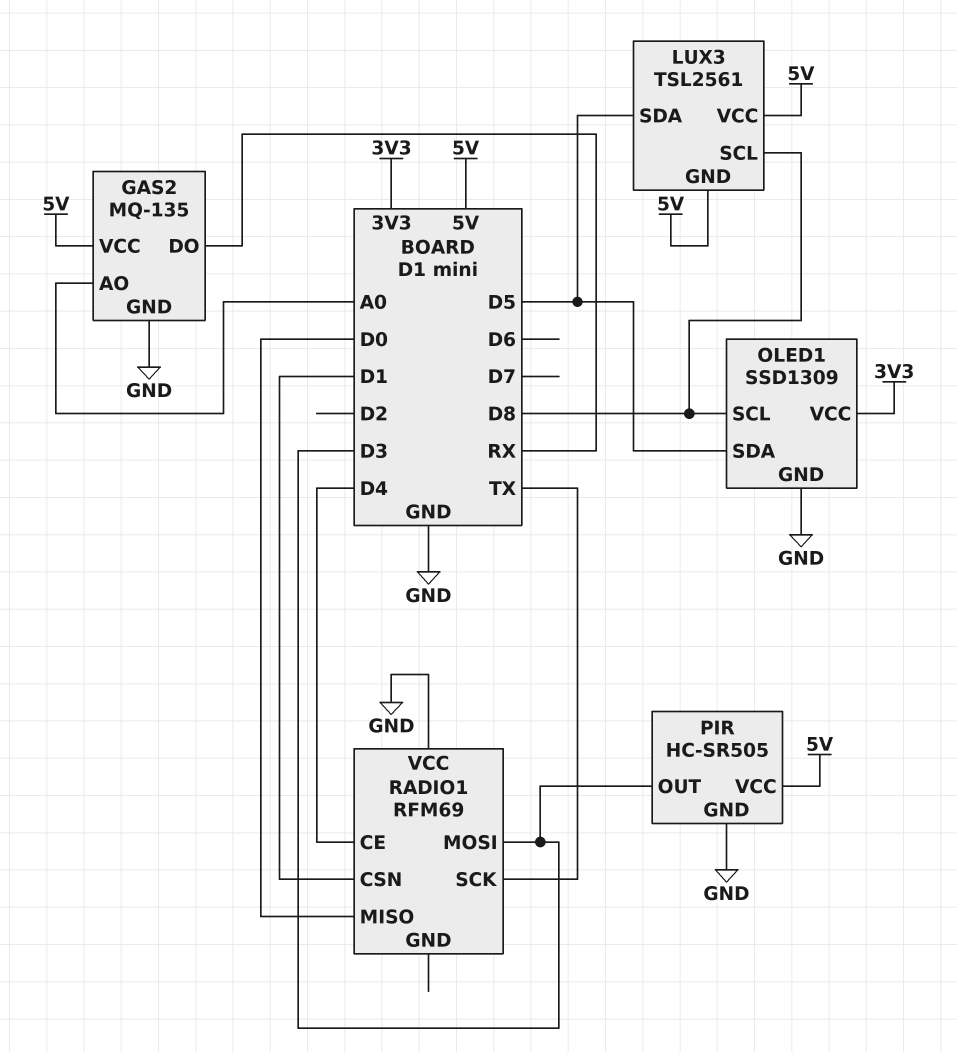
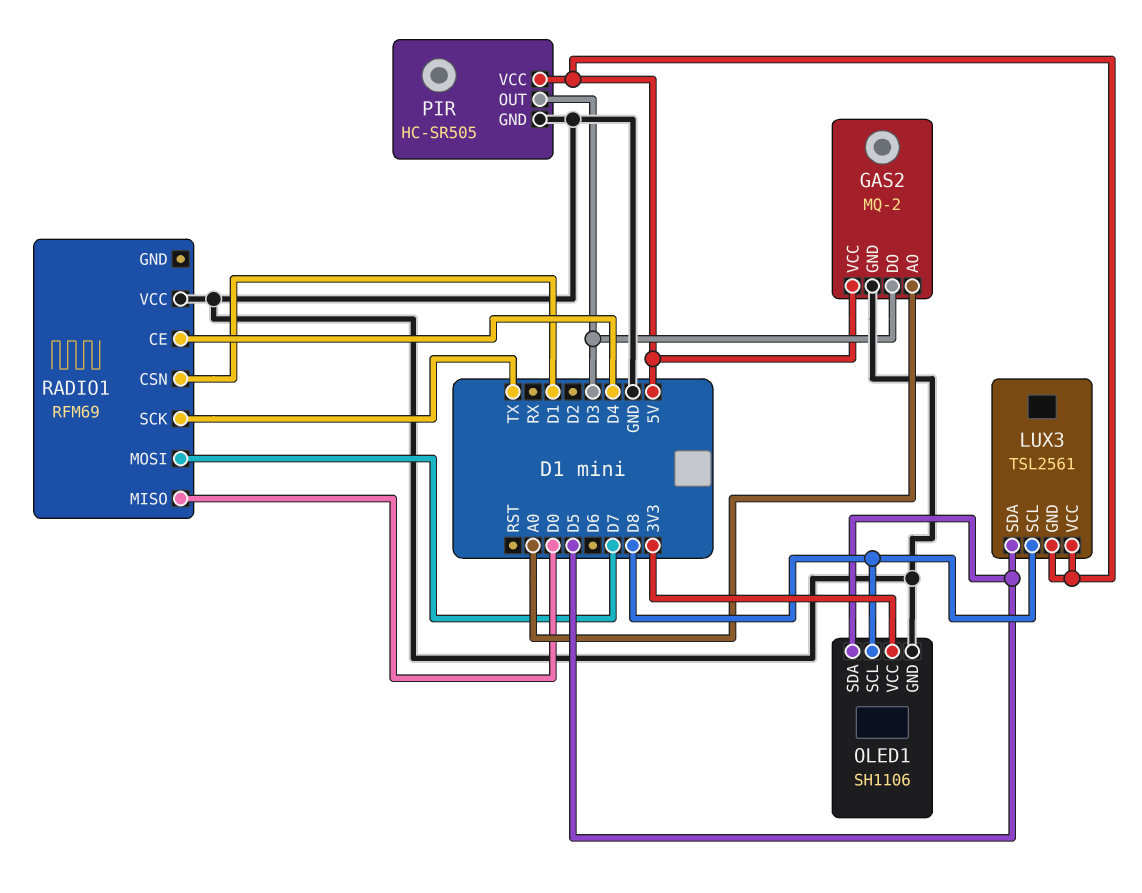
GAS2: MQ-135 -> MQ-2
GAS2 pin DO: RX -> D3
OLED1: SSD1309 -> SH1106
RADIO1 pin MOSI: D3 -> D7

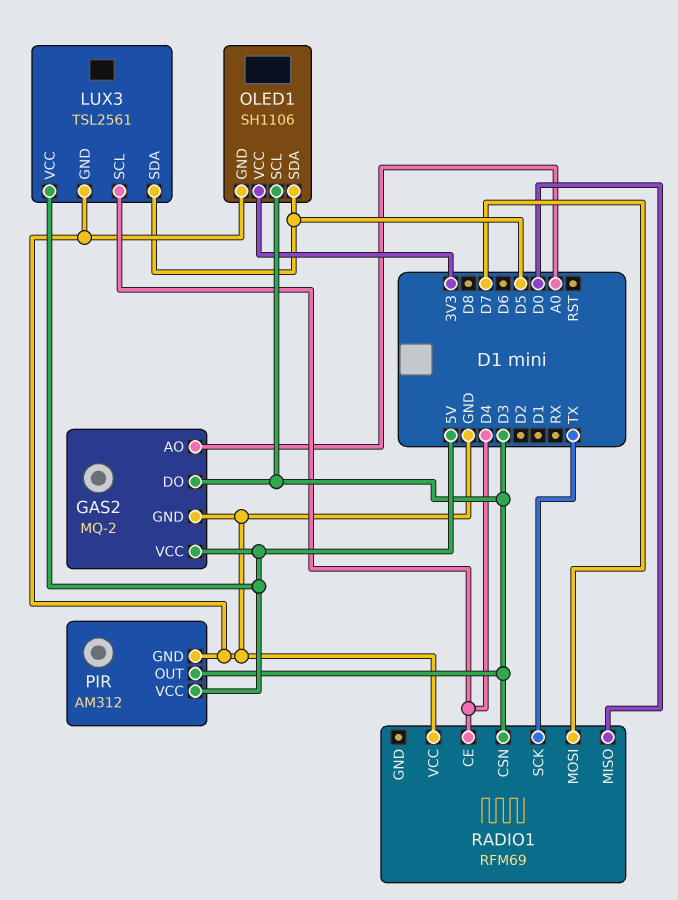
LUX3 pin GND: 5V -> GND
LUX3 pin SCL: D8 -> D4
OLED1 pin SCL: D8 -> D3
PIR: HC-SR505 -> AM312
RADIO1 pin CSN: D1 -> D3

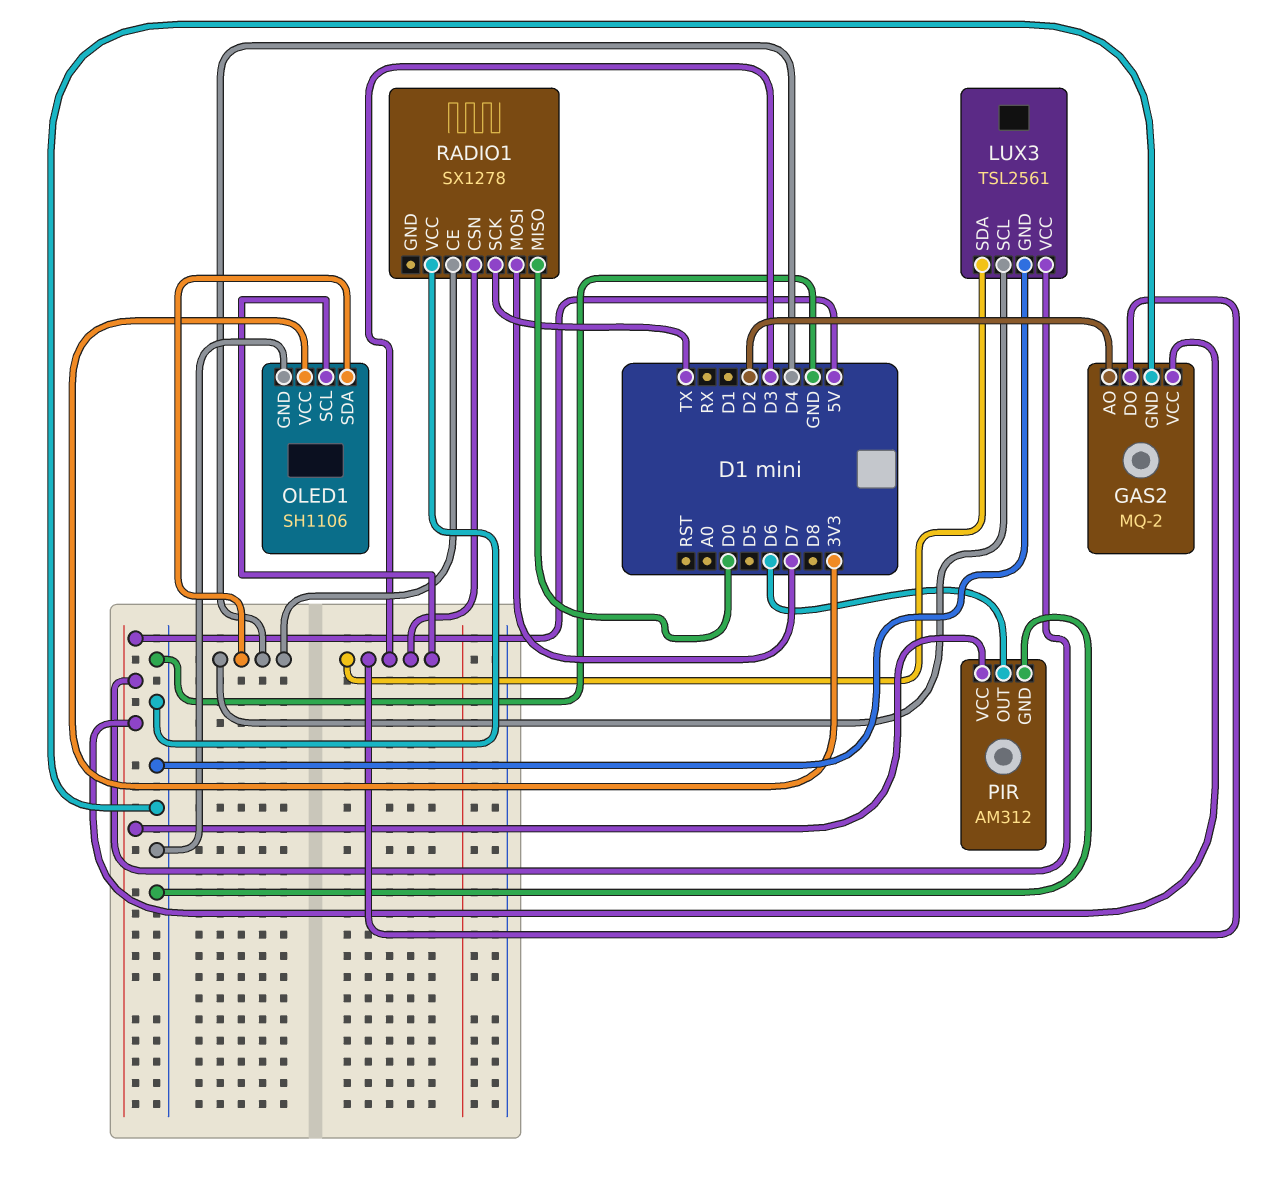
GAS2 pin AO: A0 -> D2
LUX3 pin SDA: D5 -> D3
OLED1 pin SDA: D5 -> D4
PIR pin OUT: D3 -> D6
RADIO1: RFM69 -> SX1278

